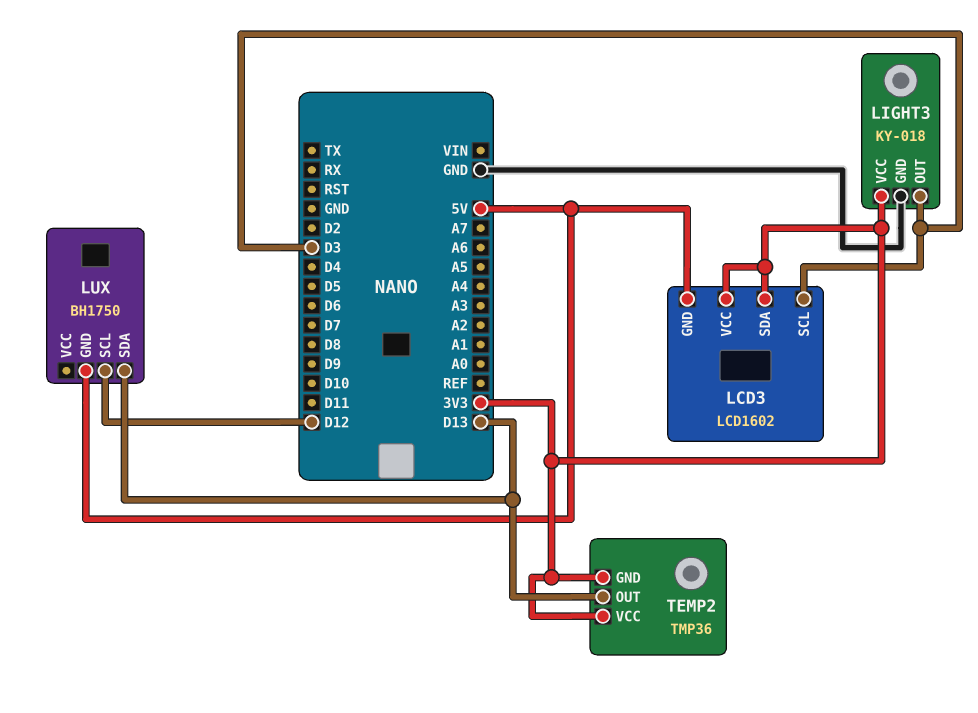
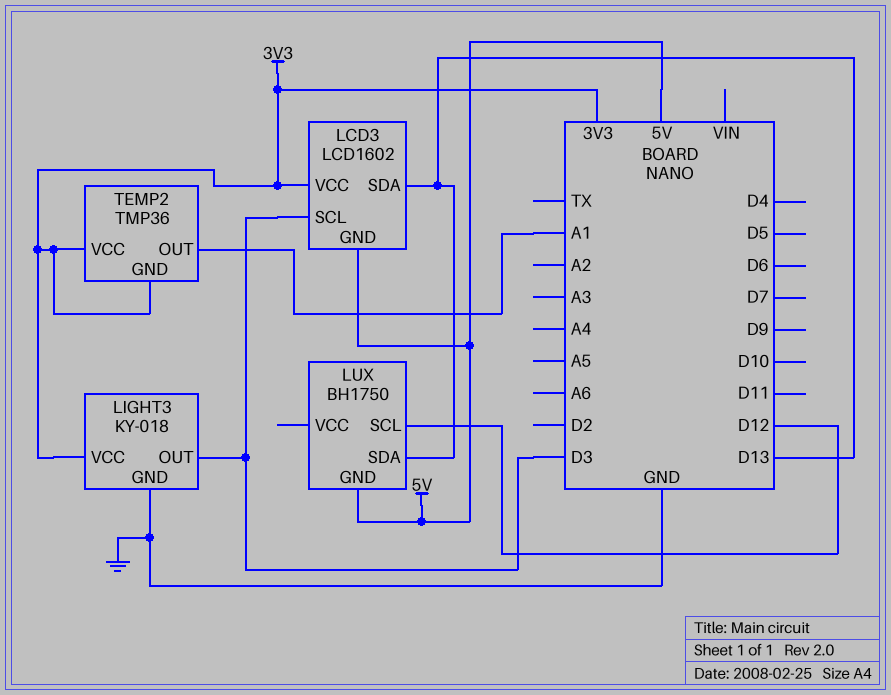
LCD3 pin SDA: 3V3 -> D13
TEMP2 pin OUT: D13 -> A1

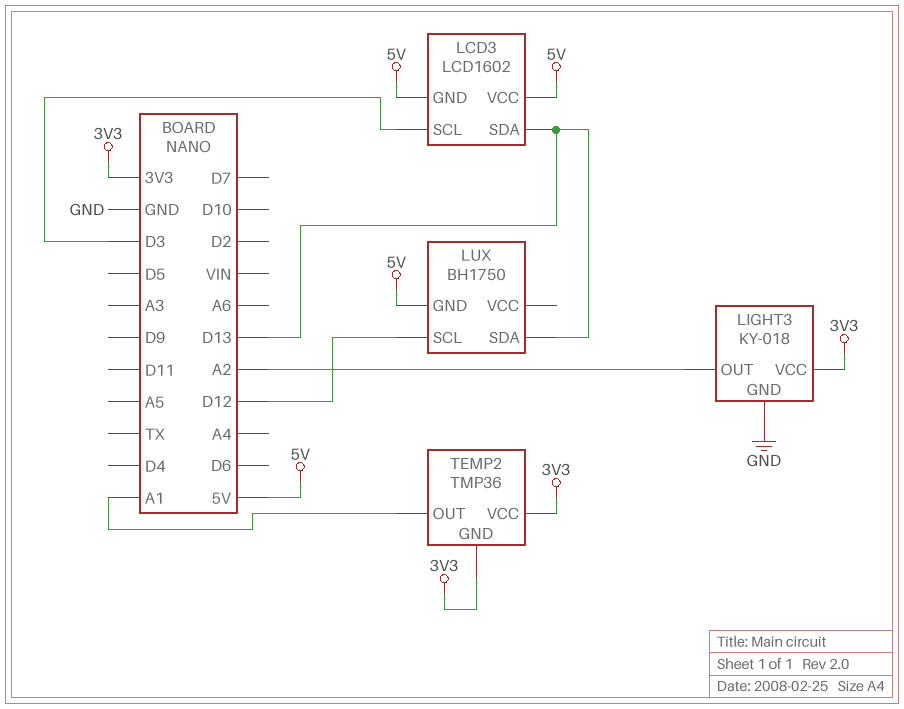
LCD3 pin VCC: 3V3 -> 5V
LIGHT3 pin OUT: D3 -> A2

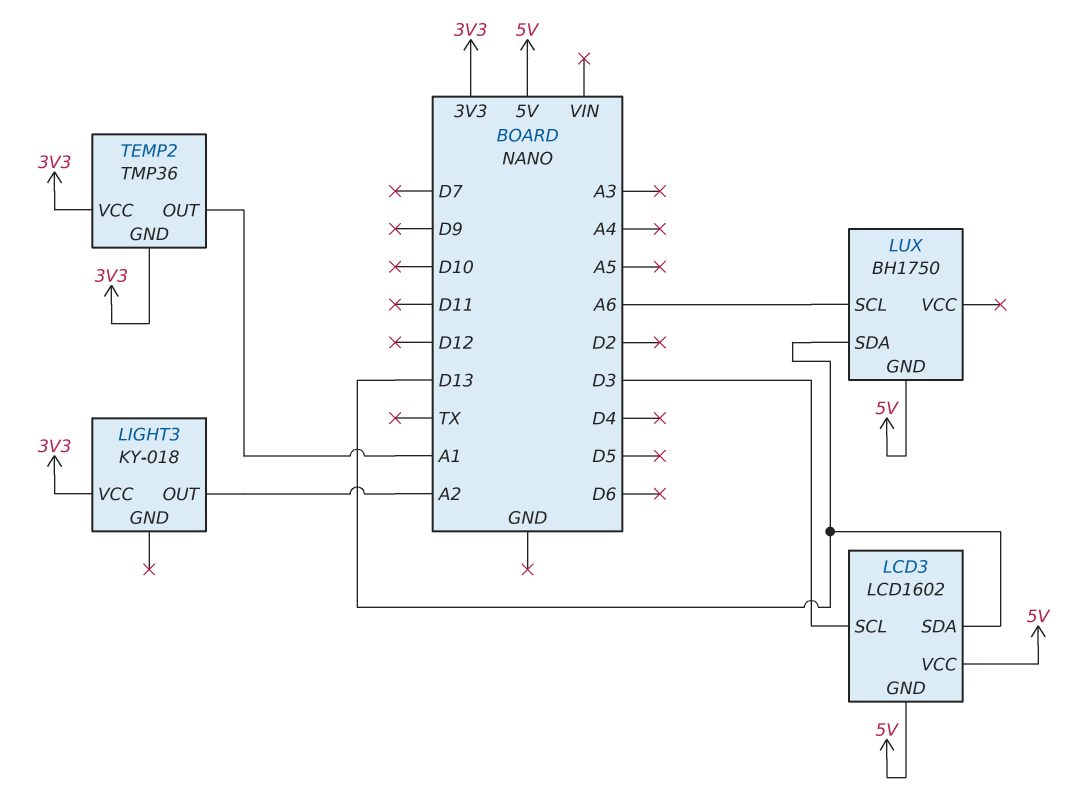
LIGHT3 pin GND: GND -> none
LUX pin SCL: D12 -> A6

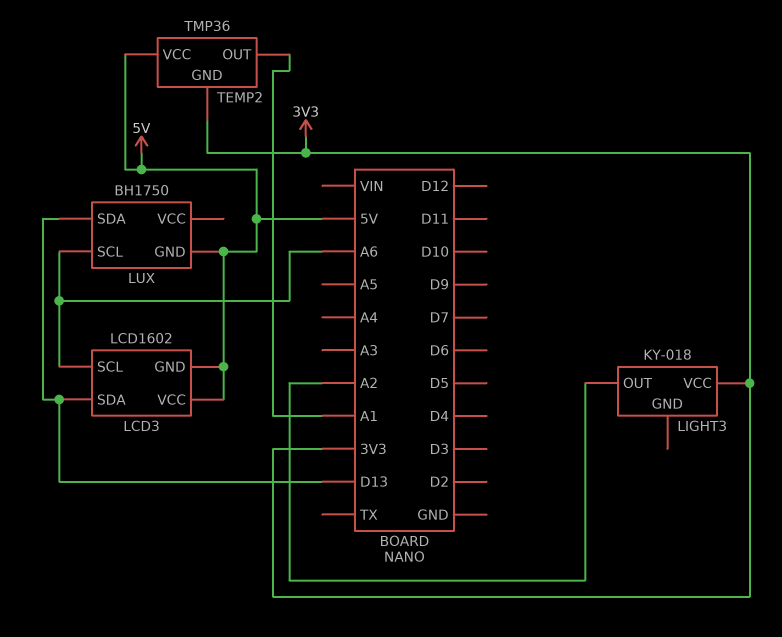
LCD3 pin SCL: D3 -> A6
TEMP2 pin VCC: 3V3 -> 5V

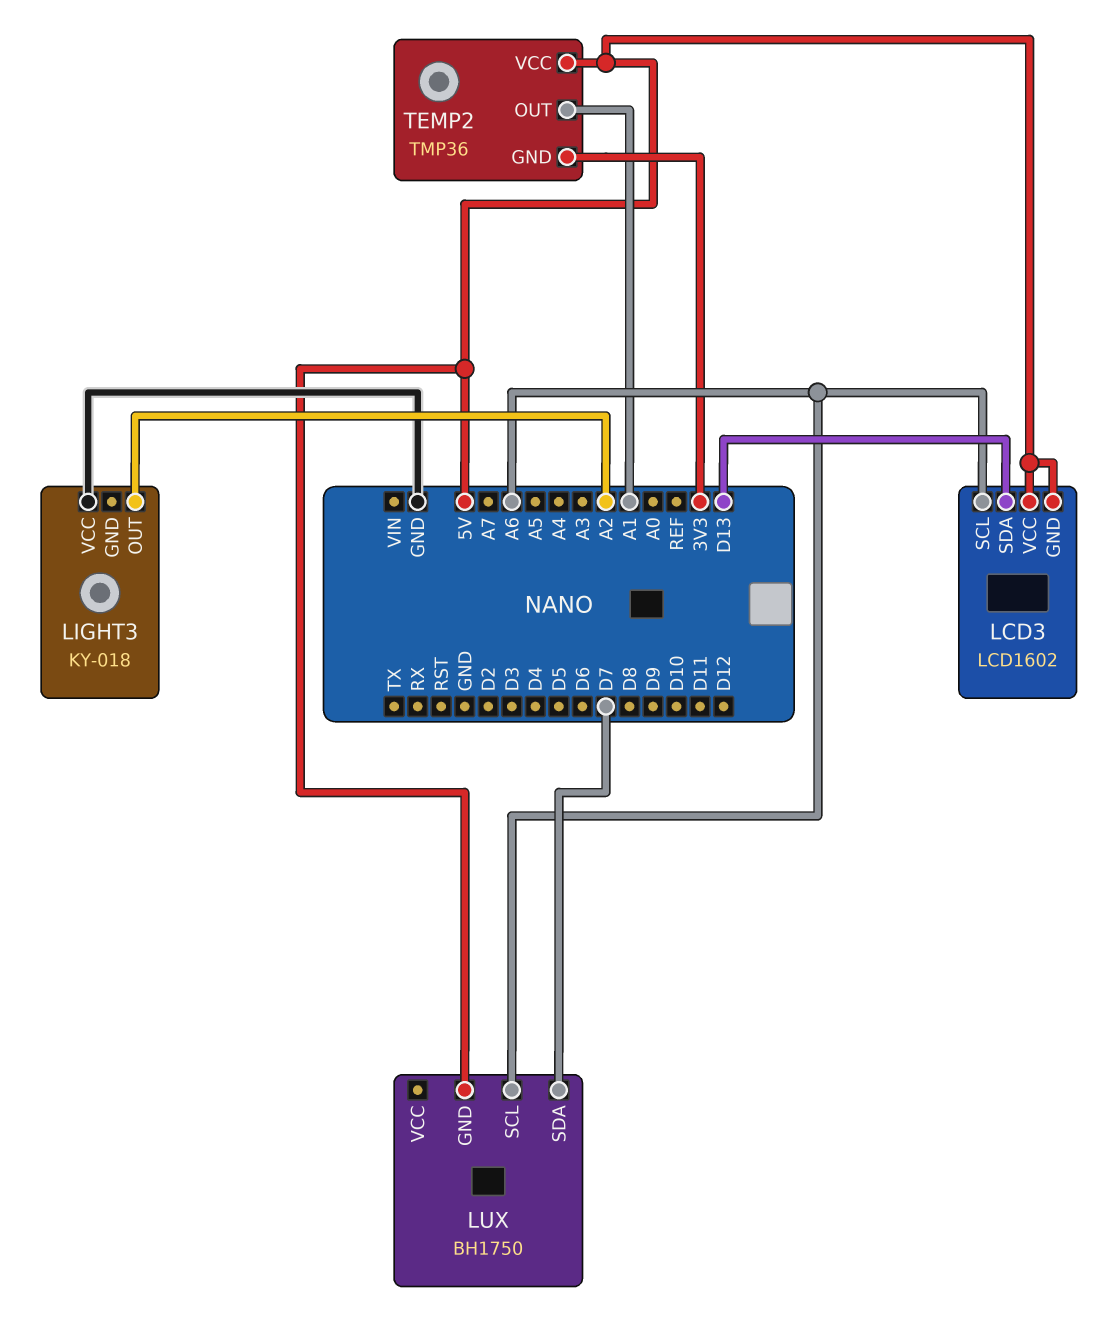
LIGHT3 pin VCC: 3V3 -> GND
LUX pin SDA: D13 -> D7

